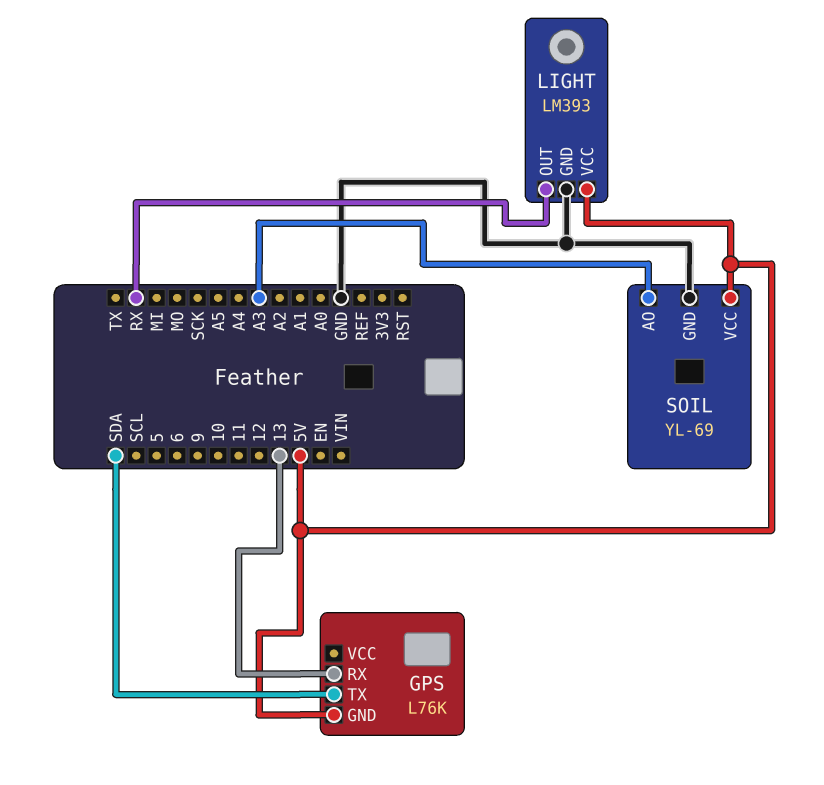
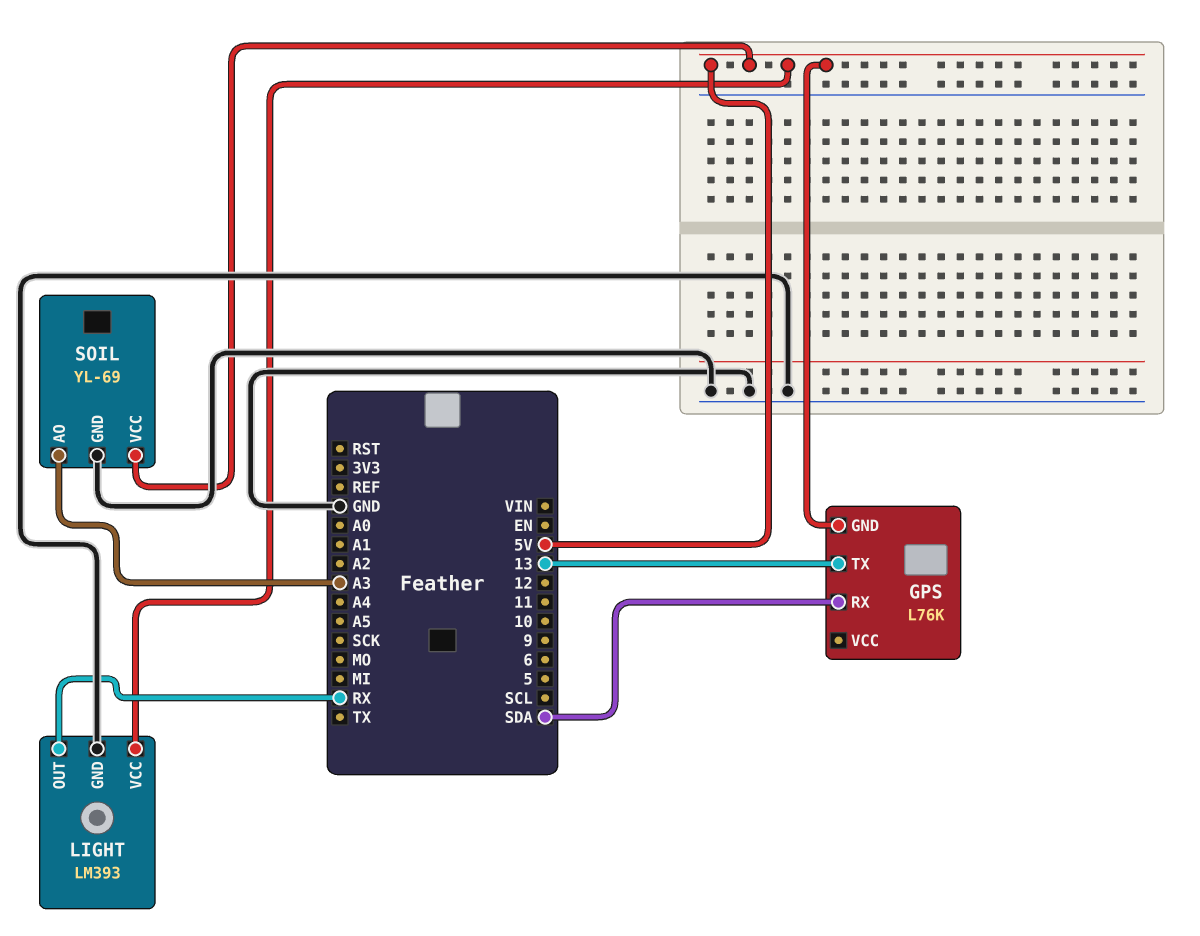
GPS pin RX: 13 -> SDA
GPS pin TX: SDA -> 13

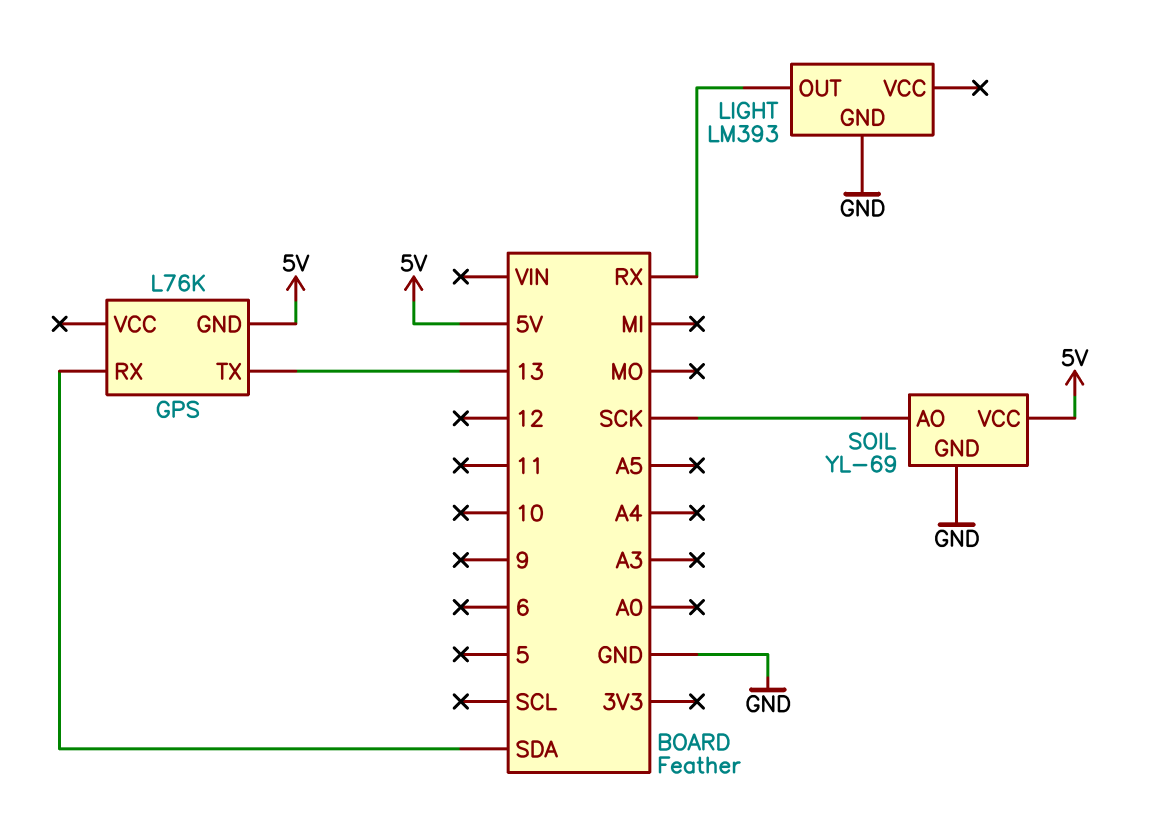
LIGHT pin VCC: 5V -> none
SOIL pin AO: A3 -> SCK

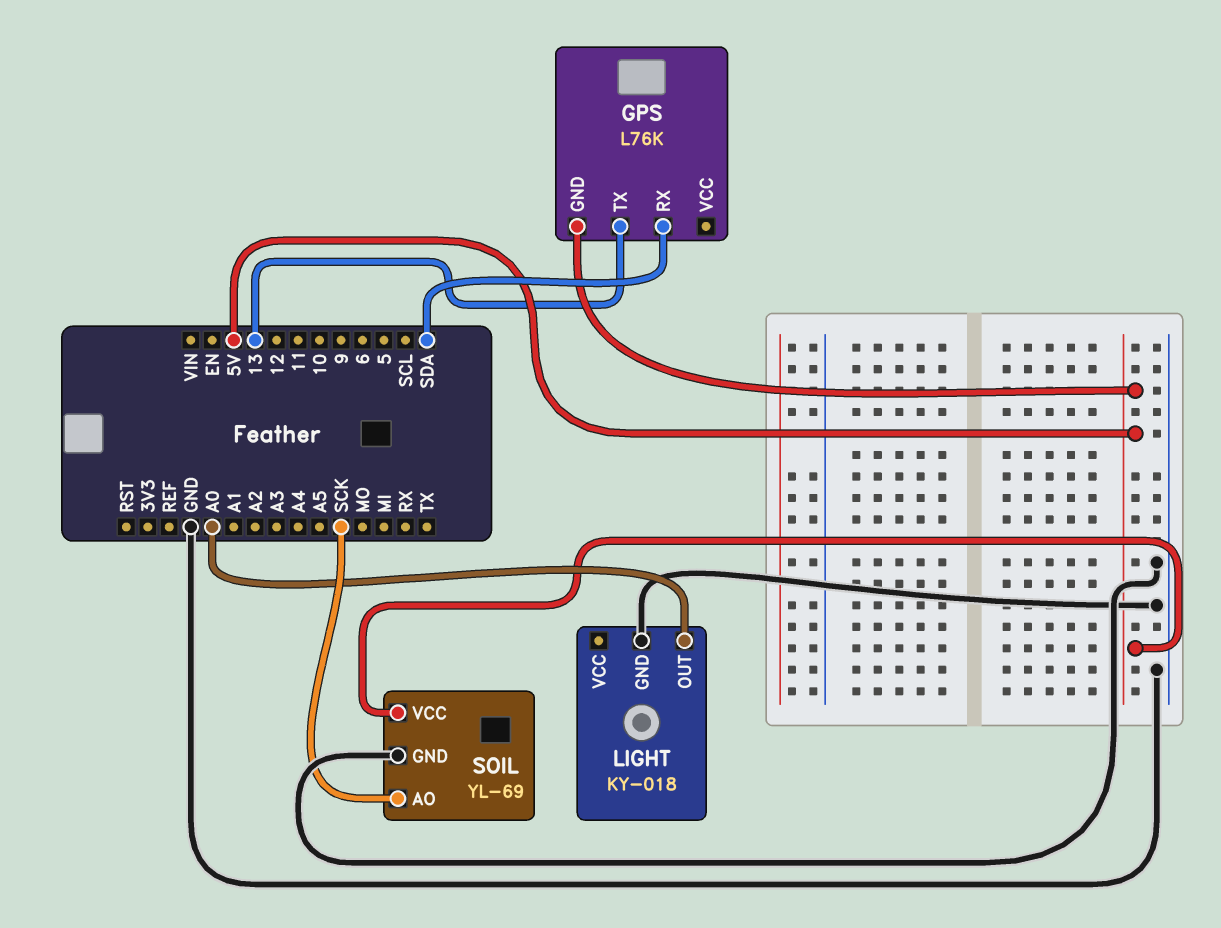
LIGHT: LM393 -> KY-018
LIGHT pin OUT: RX -> A0

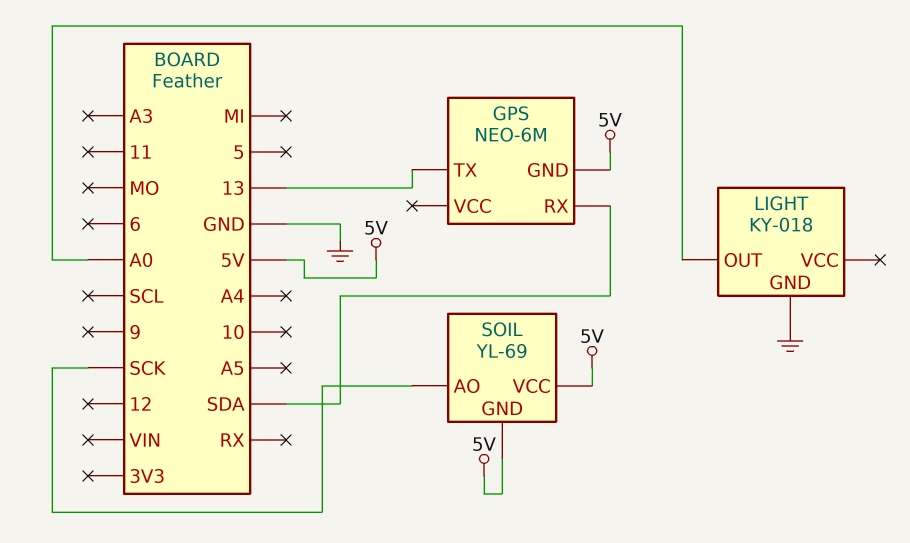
GPS: L76K -> NEO-6M
SOIL pin GND: GND -> 5V

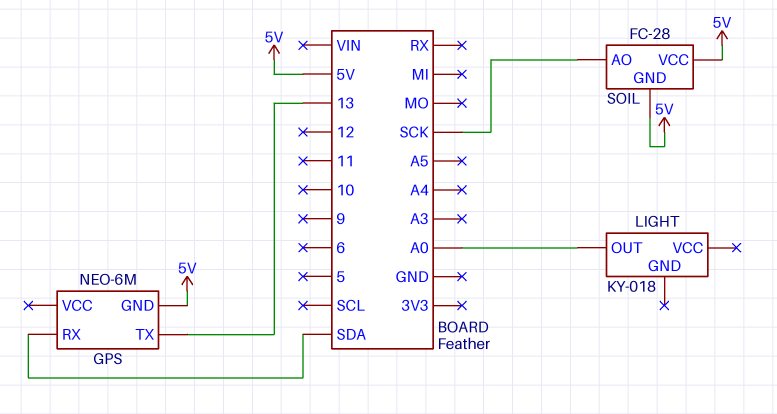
LIGHT pin GND: GND -> none
SOIL: YL-69 -> FC-28

